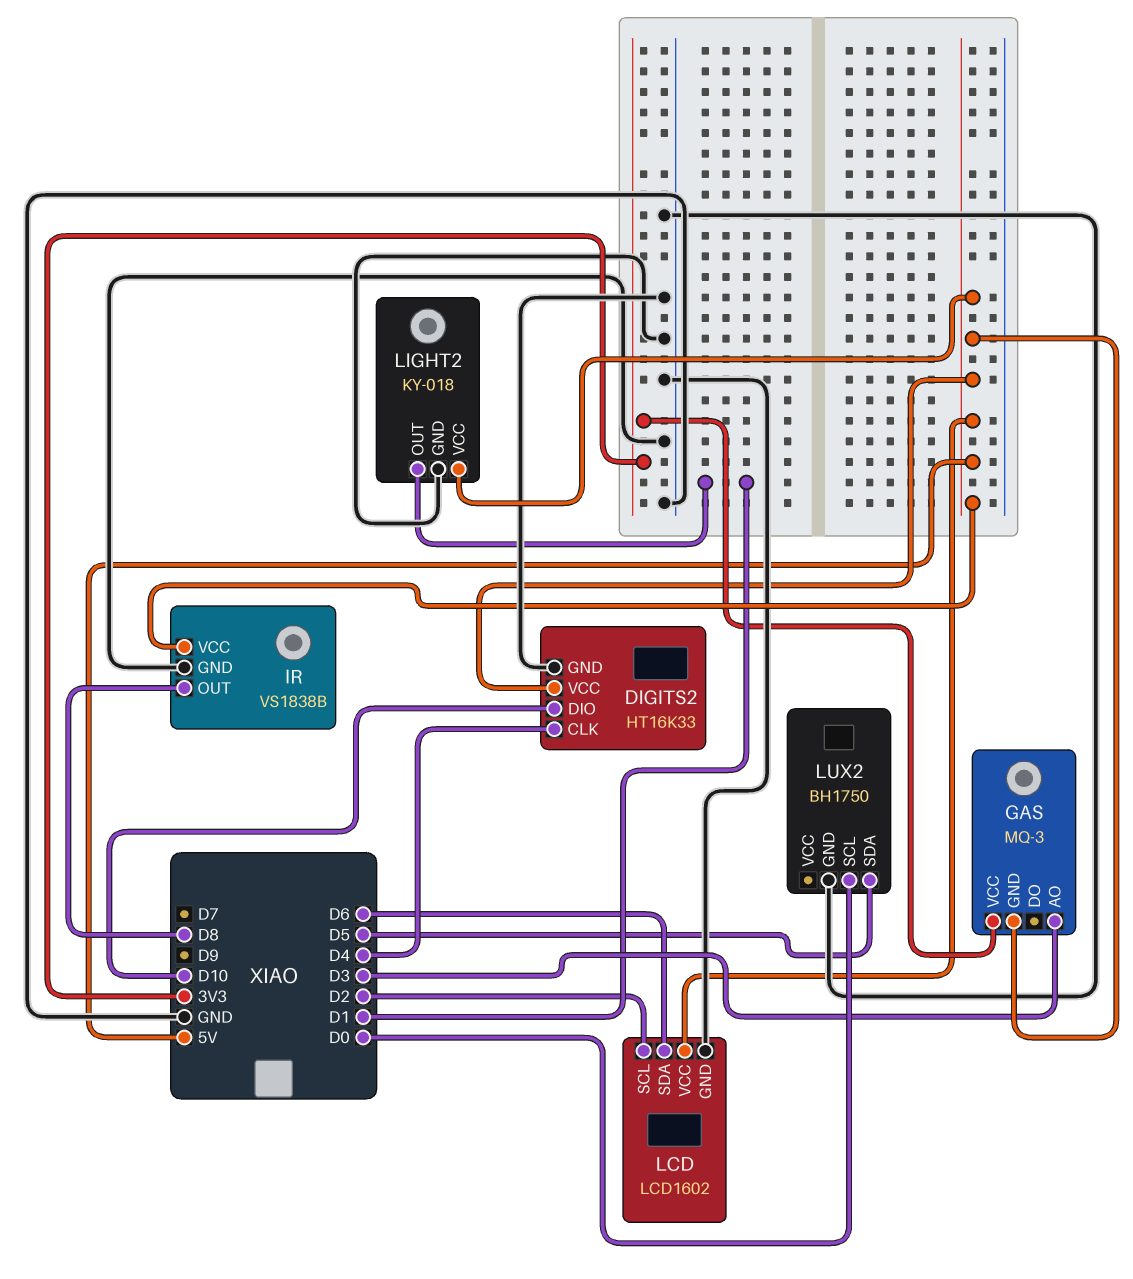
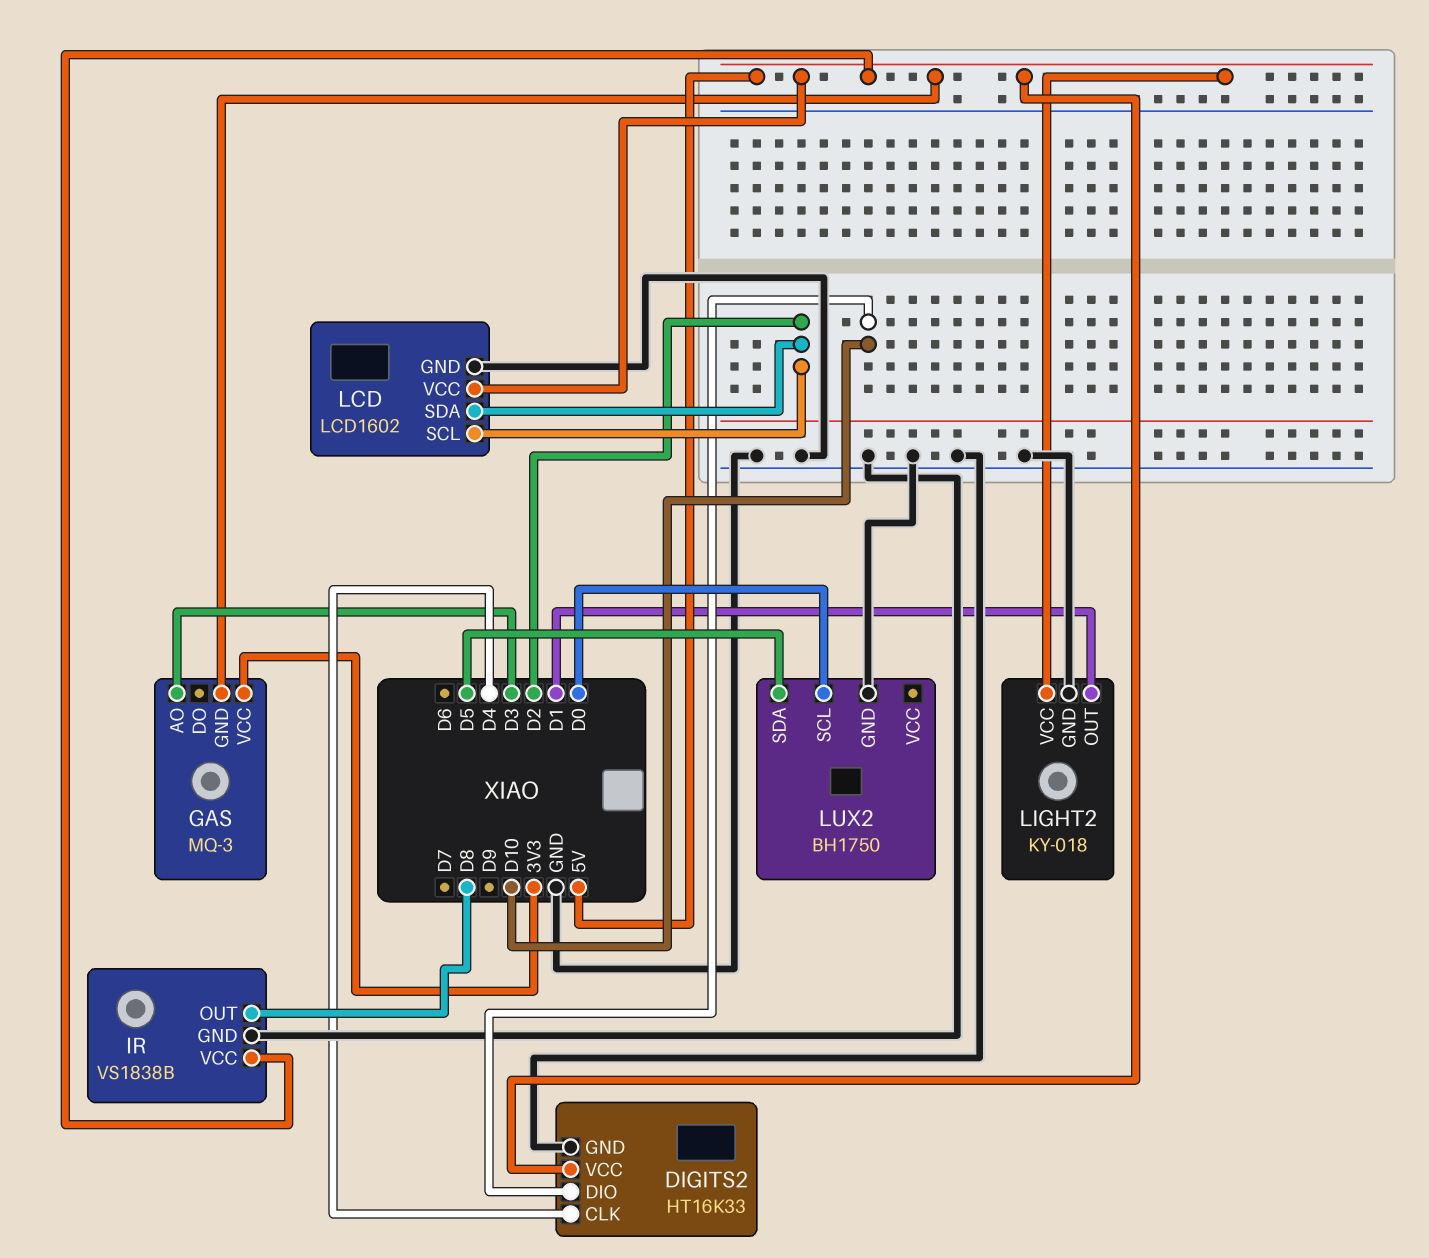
LCD pin SDA: D6 -> D2

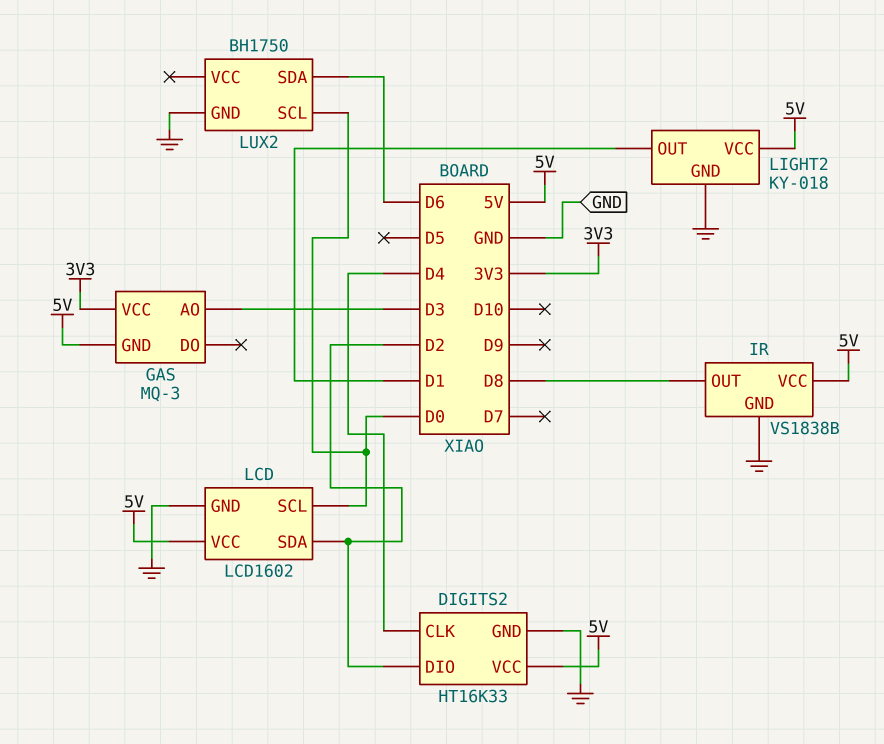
DIGITS2 pin DIO: D10 -> D2
LCD pin SCL: D2 -> D0
LUX2 pin SDA: D5 -> D6

